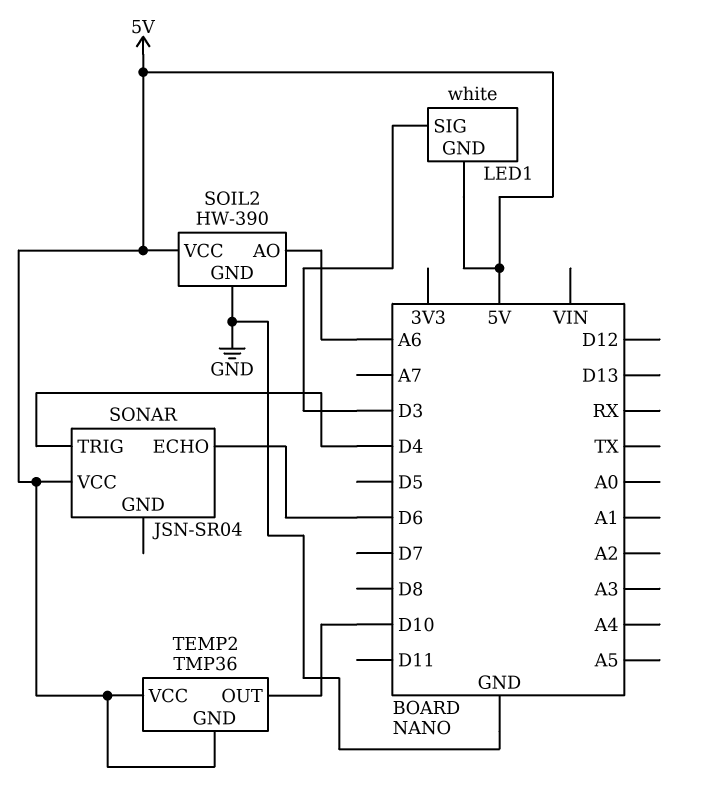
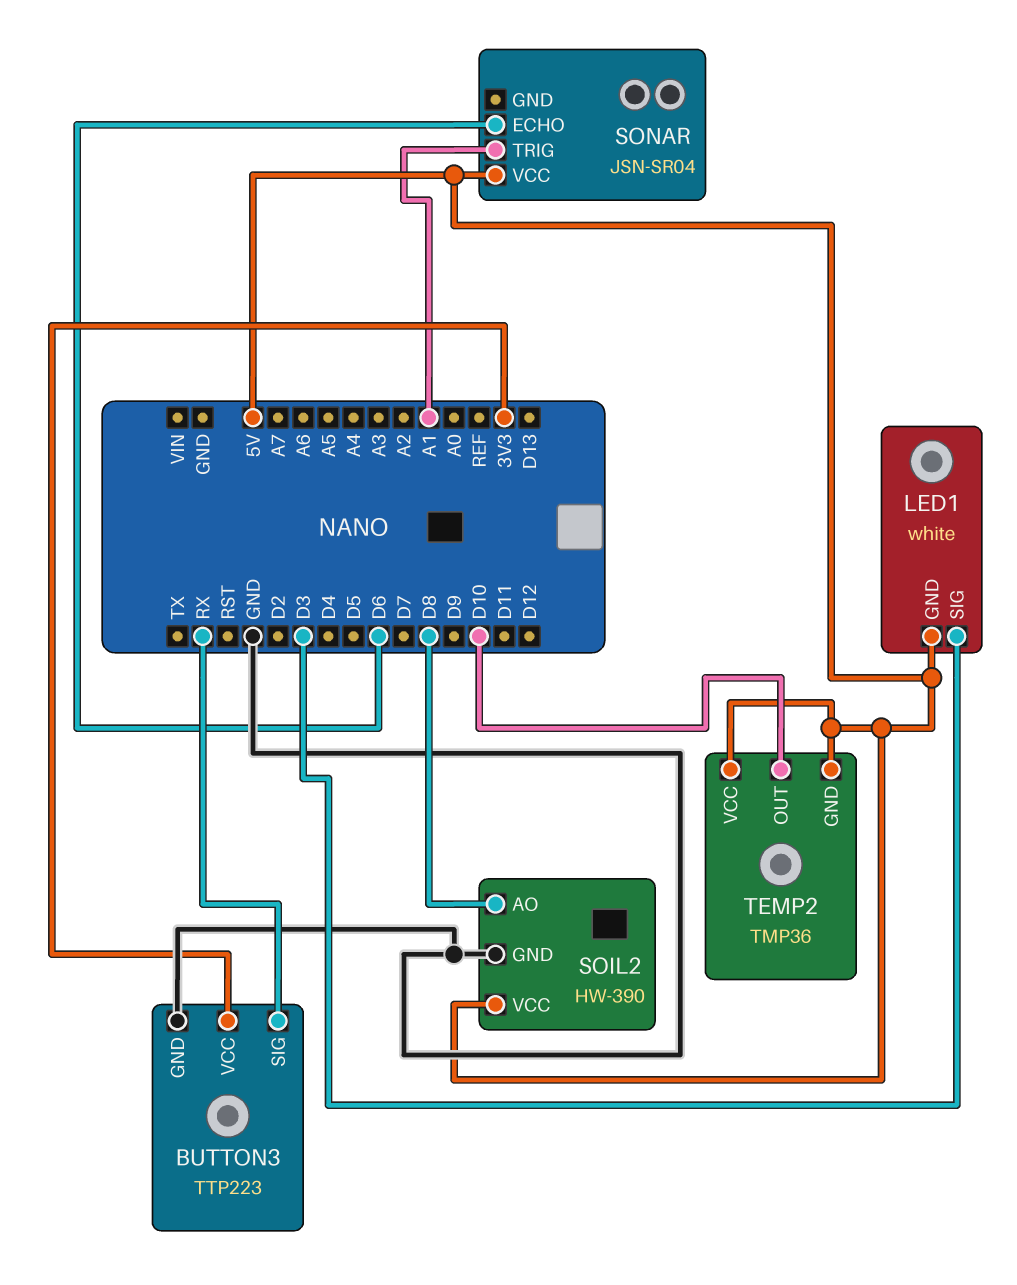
BUTTON3: none -> TTP223
BUTTON3 pin GND: none -> GND
BUTTON3 pin SIG: none -> RX
BUTTON3 pin VCC: none -> 3V3
SOIL2 pin AO: A6 -> D8
SONAR pin TRIG: D4 -> A1

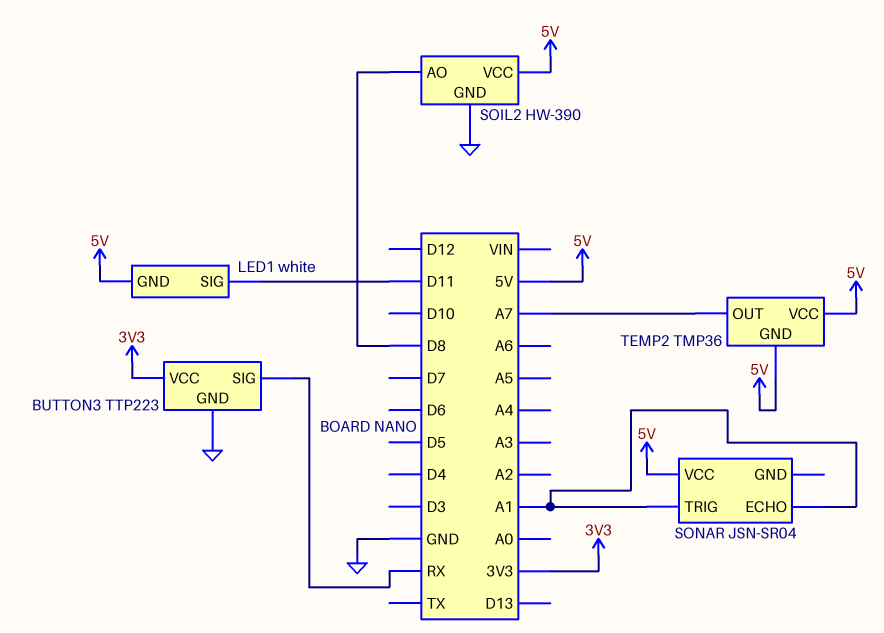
LED1 pin SIG: D3 -> D11
SONAR pin ECHO: D6 -> A1
TEMP2 pin OUT: D10 -> A7

